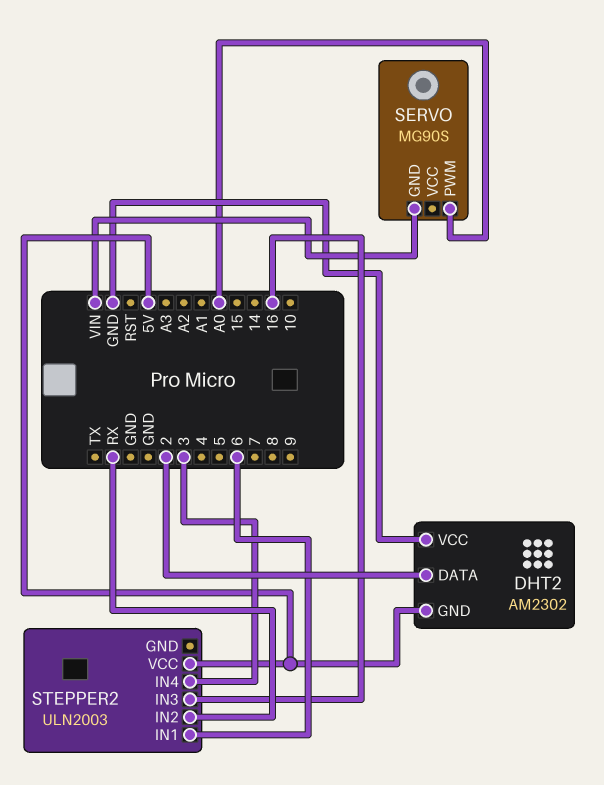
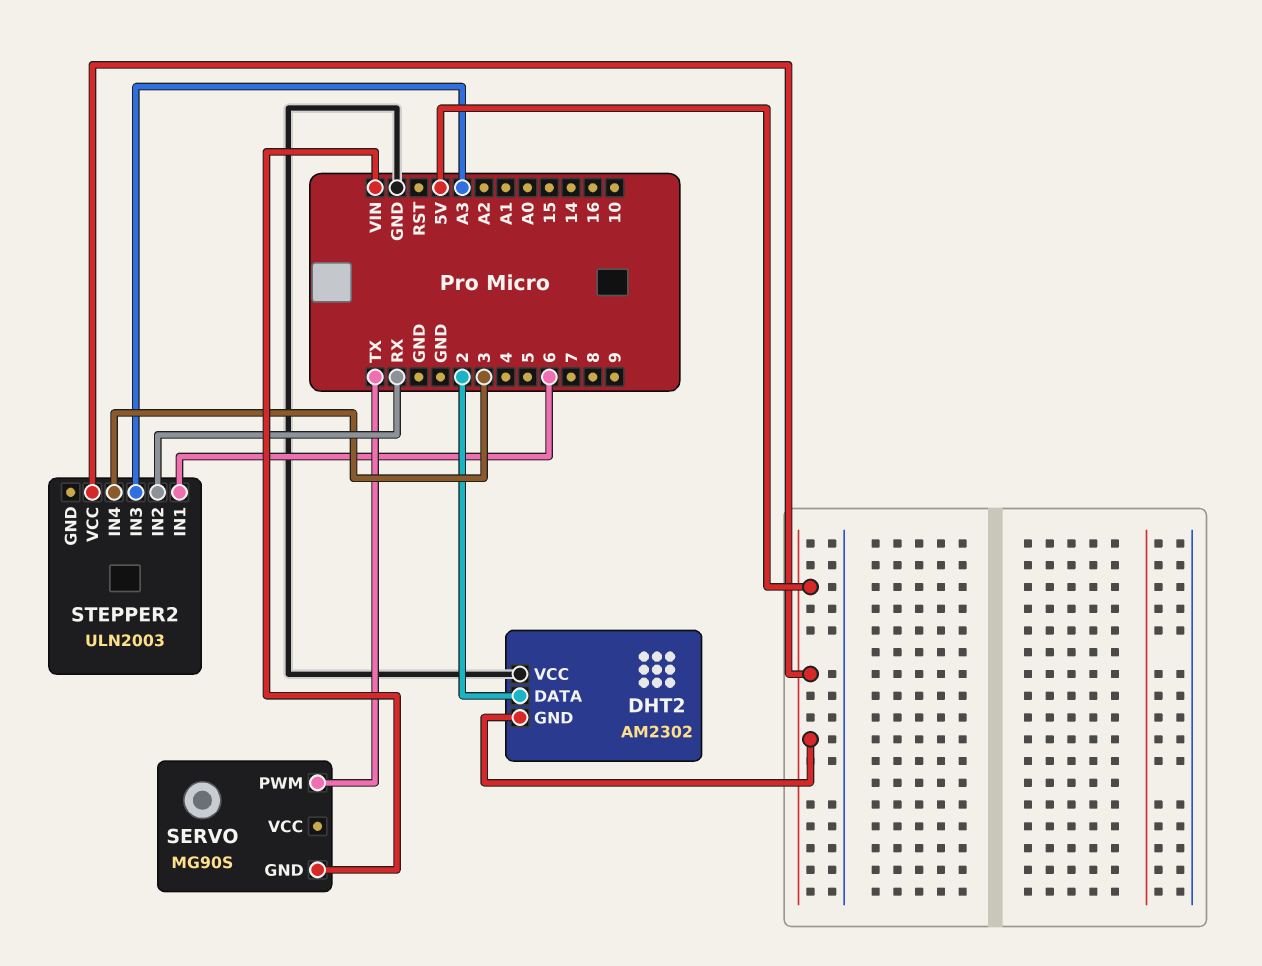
SERVO pin PWM: A0 -> TX
STEPPER2 pin IN3: 16 -> A3

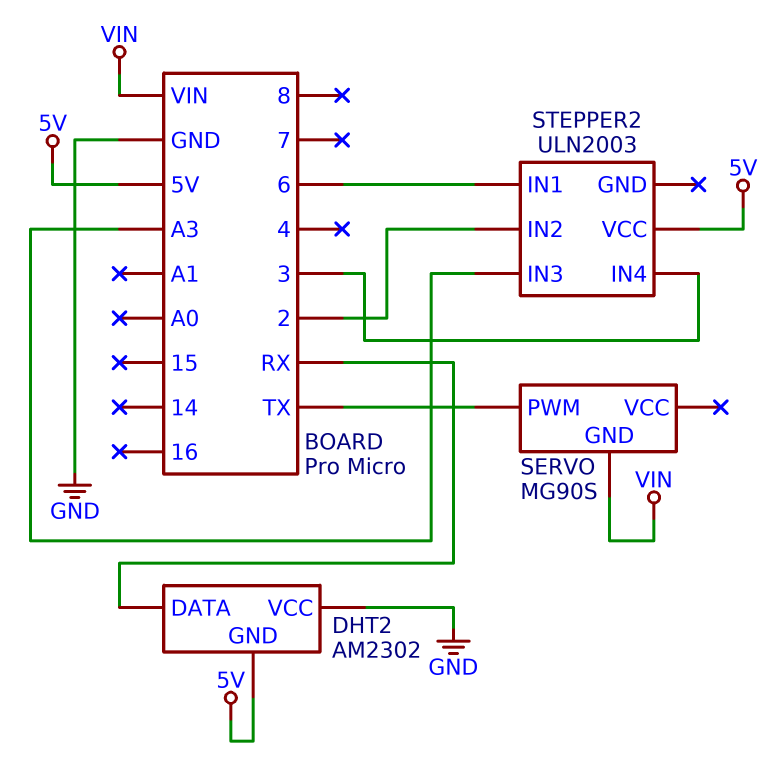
DHT2 pin DATA: 2 -> RX
STEPPER2 pin IN2: RX -> 2

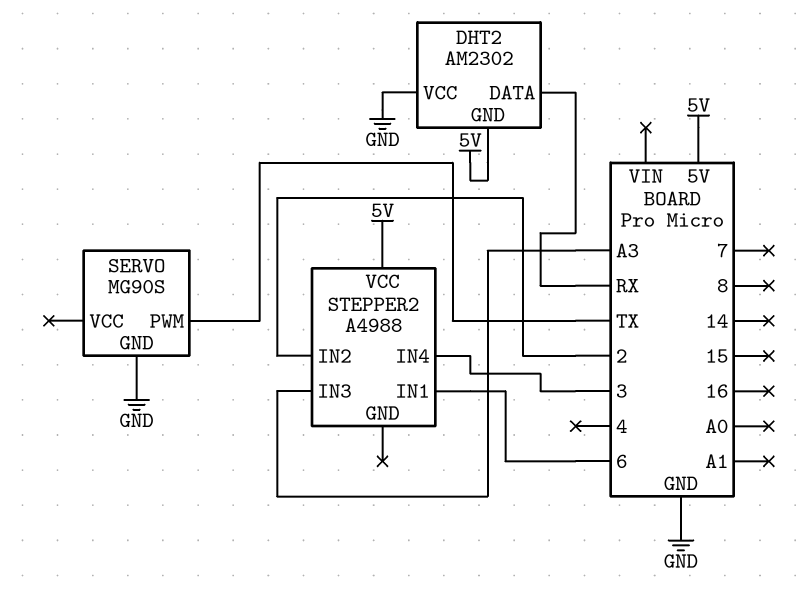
SERVO pin GND: VIN -> GND
STEPPER2: ULN2003 -> A4988

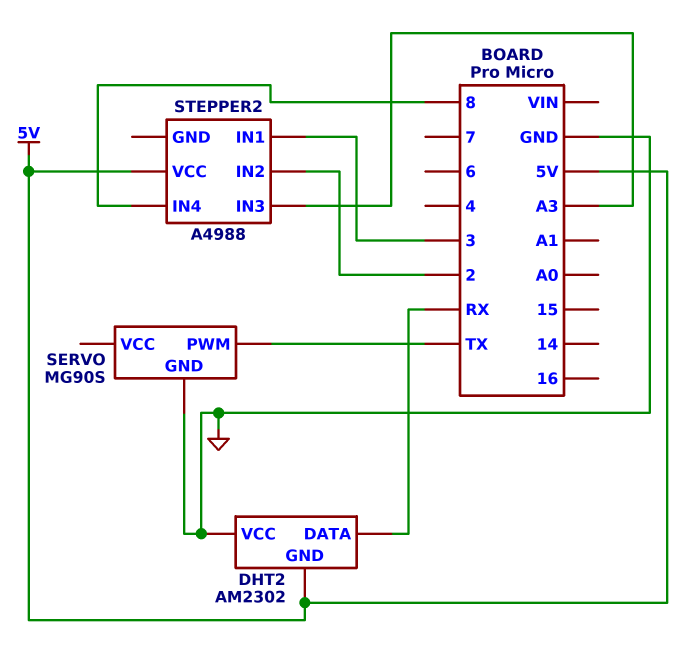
STEPPER2 pin IN1: 6 -> 3
STEPPER2 pin IN4: 3 -> 8

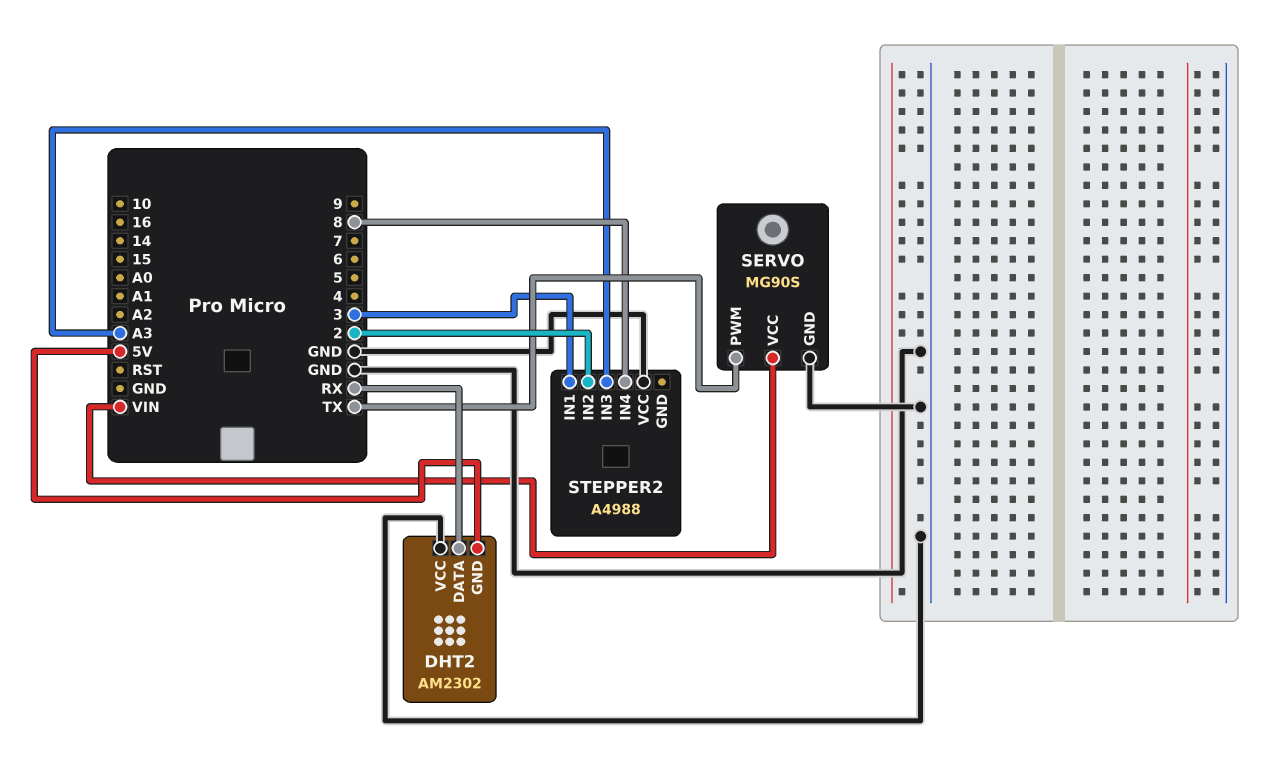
SERVO pin VCC: none -> VIN
STEPPER2 pin VCC: 5V -> GND

